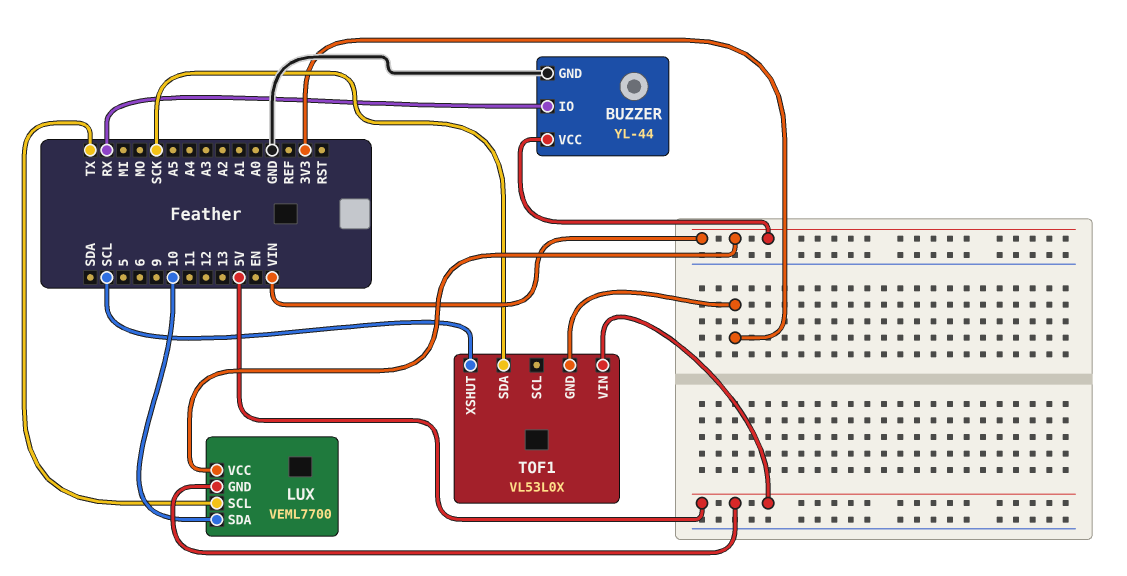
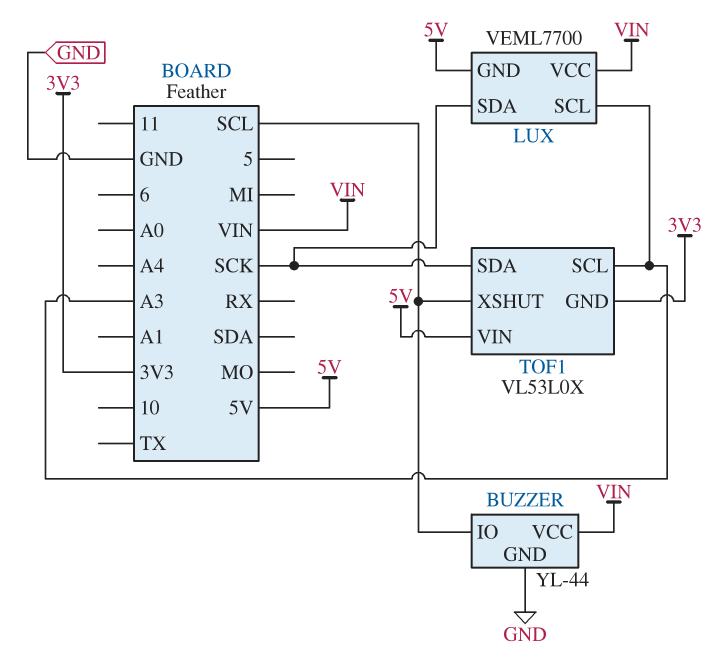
BUZZER pin IO: RX -> SCL
LUX pin SCL: TX -> A3
LUX pin SDA: 10 -> SCK
TOF1 pin SCL: none -> A3

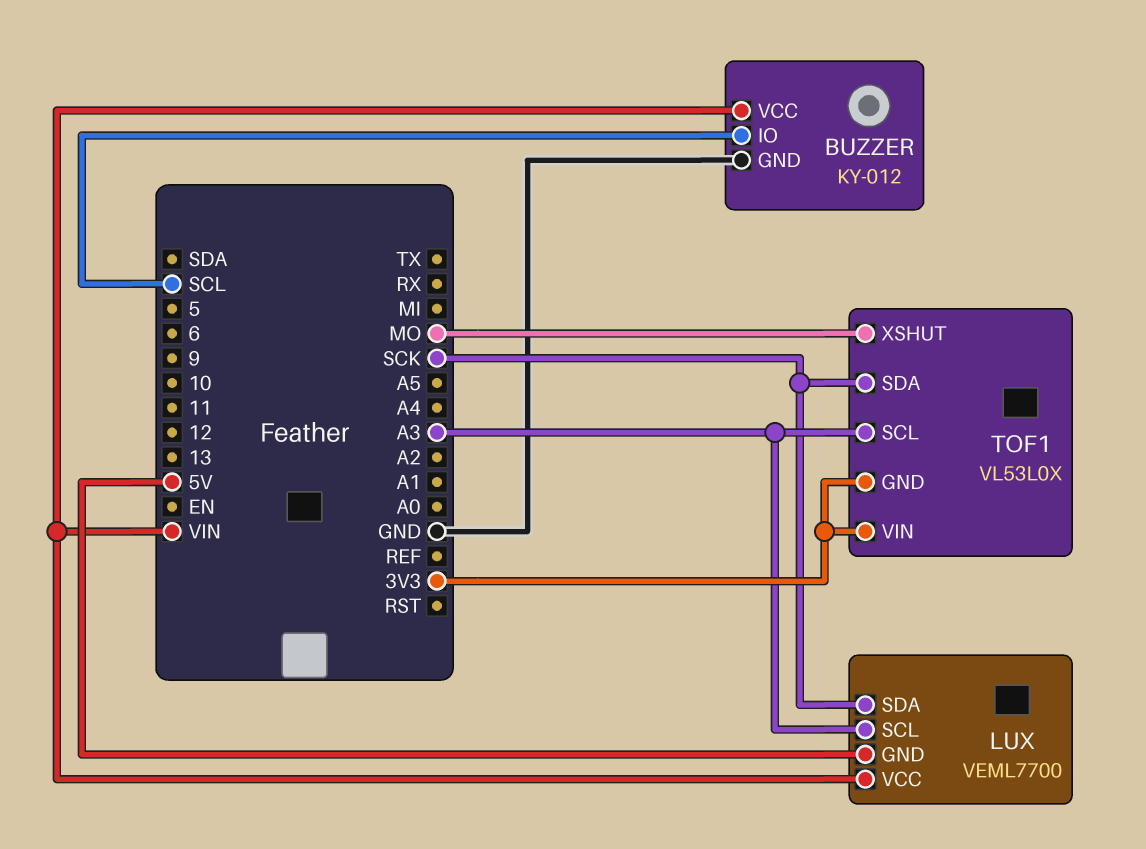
BUZZER: YL-44 -> KY-012
TOF1 pin VIN: 5V -> 3V3
TOF1 pin XSHUT: SCL -> MO

